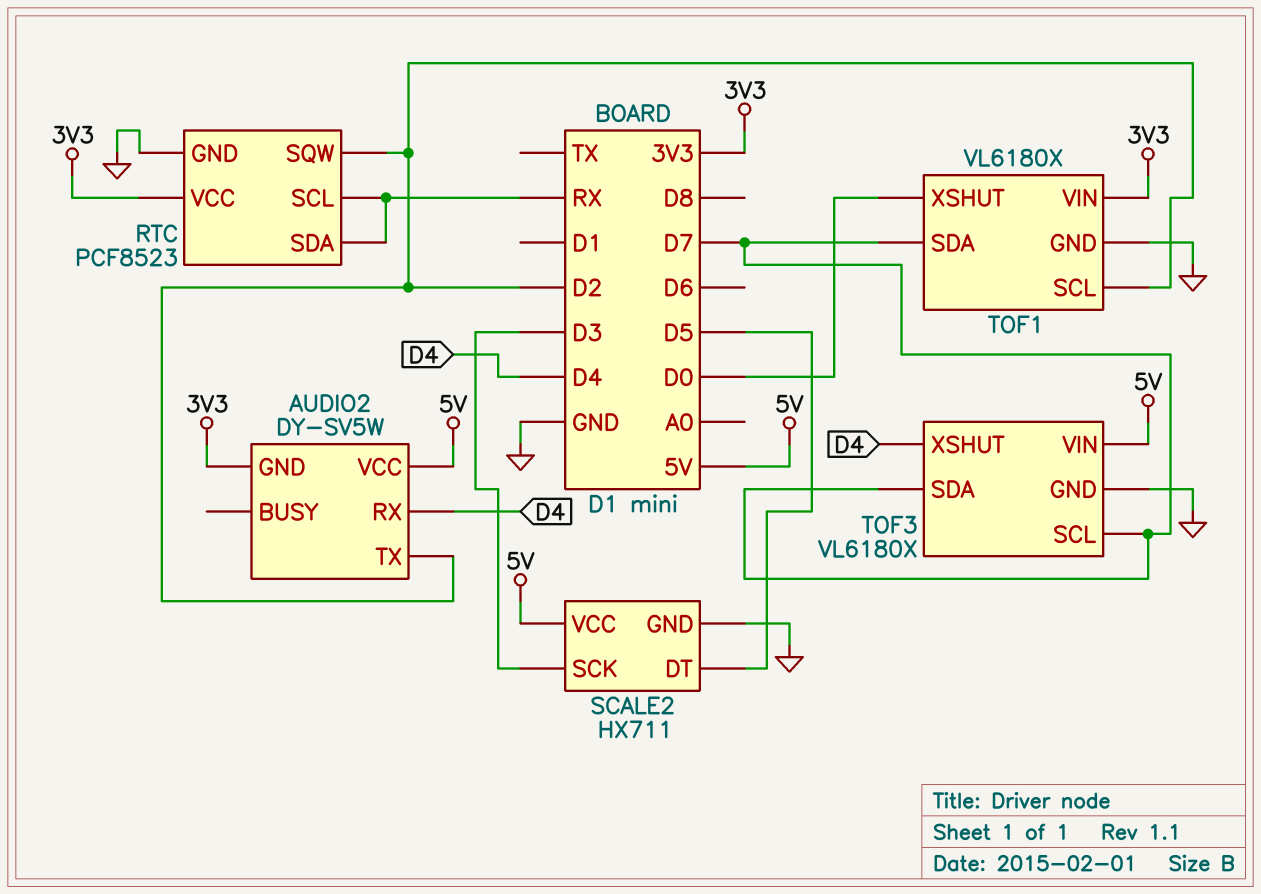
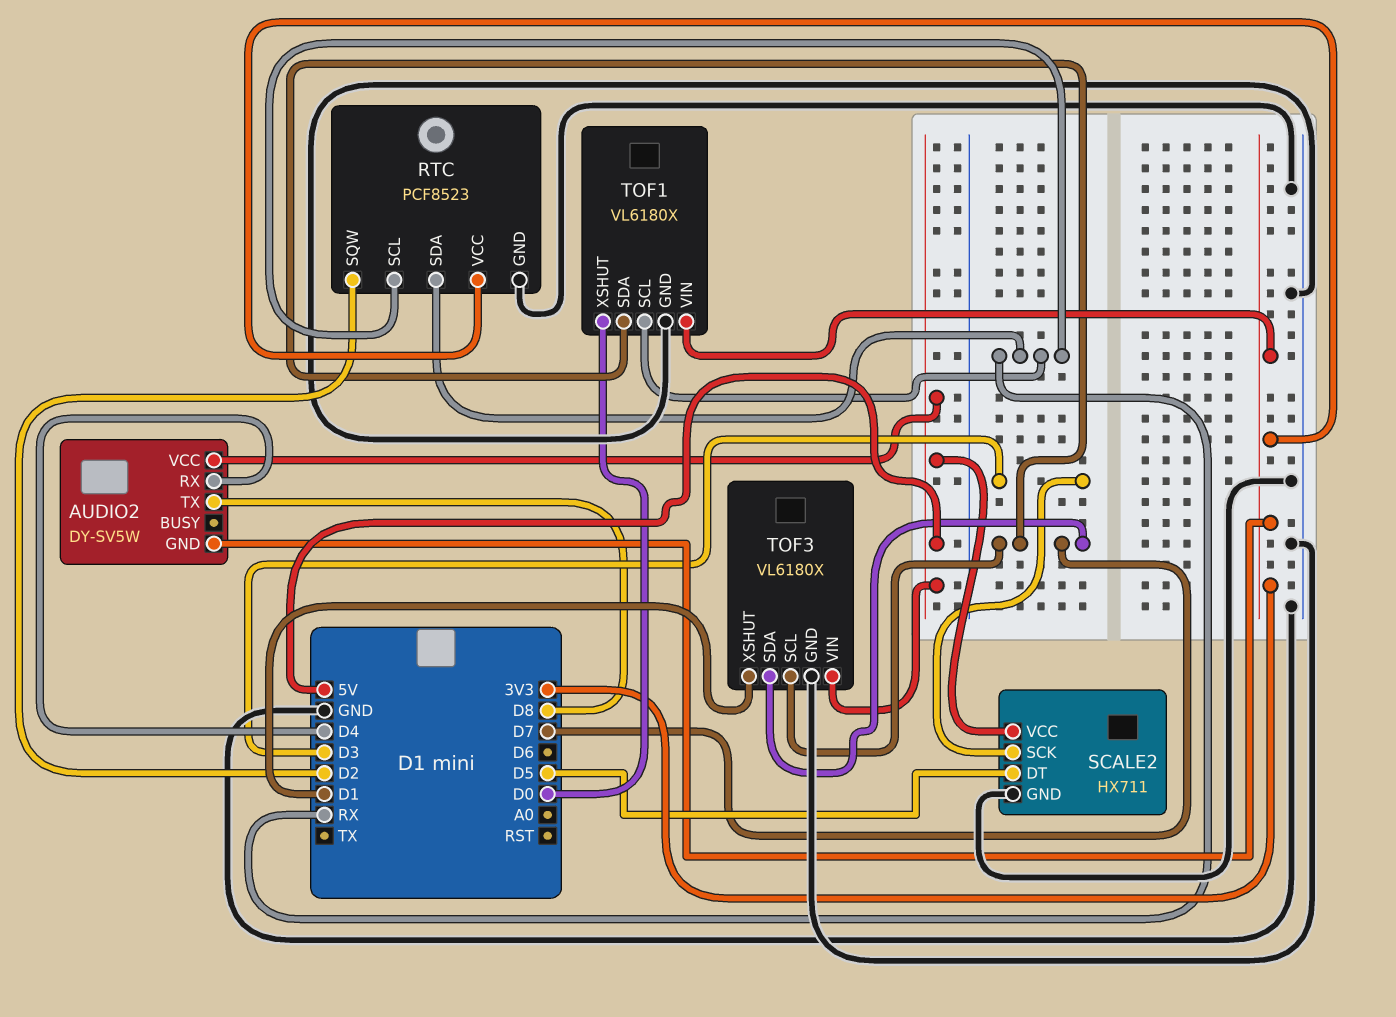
AUDIO2 pin TX: D2 -> D8
TOF1 pin SCL: D2 -> RX
TOF3 pin XSHUT: D4 -> D1

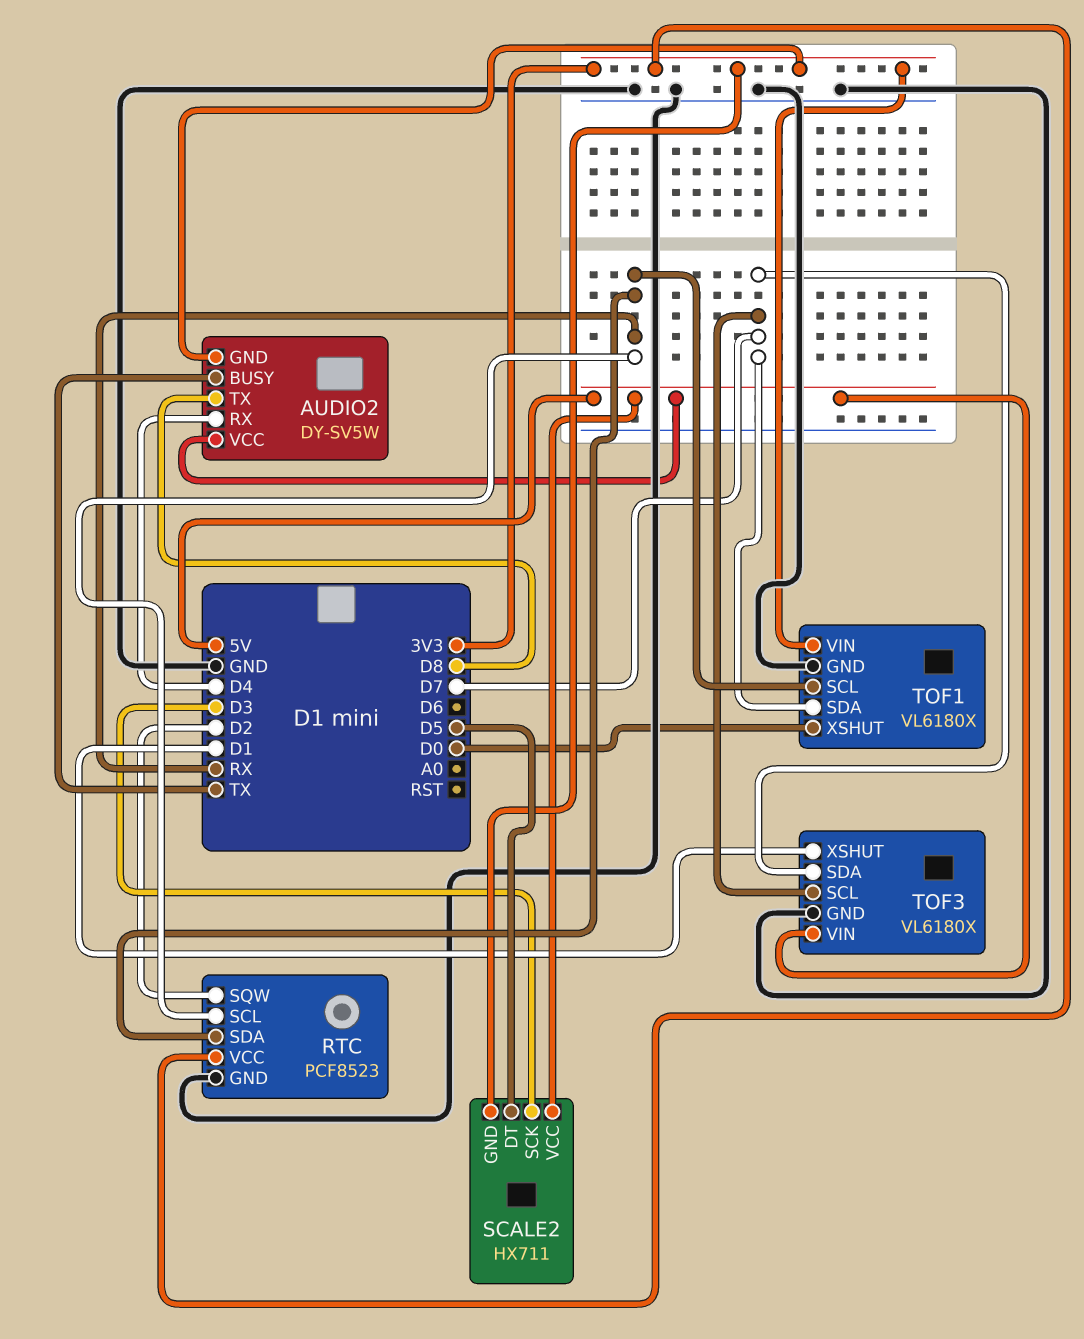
AUDIO2 pin BUSY: none -> TX
SCALE2 pin GND: GND -> 3V3

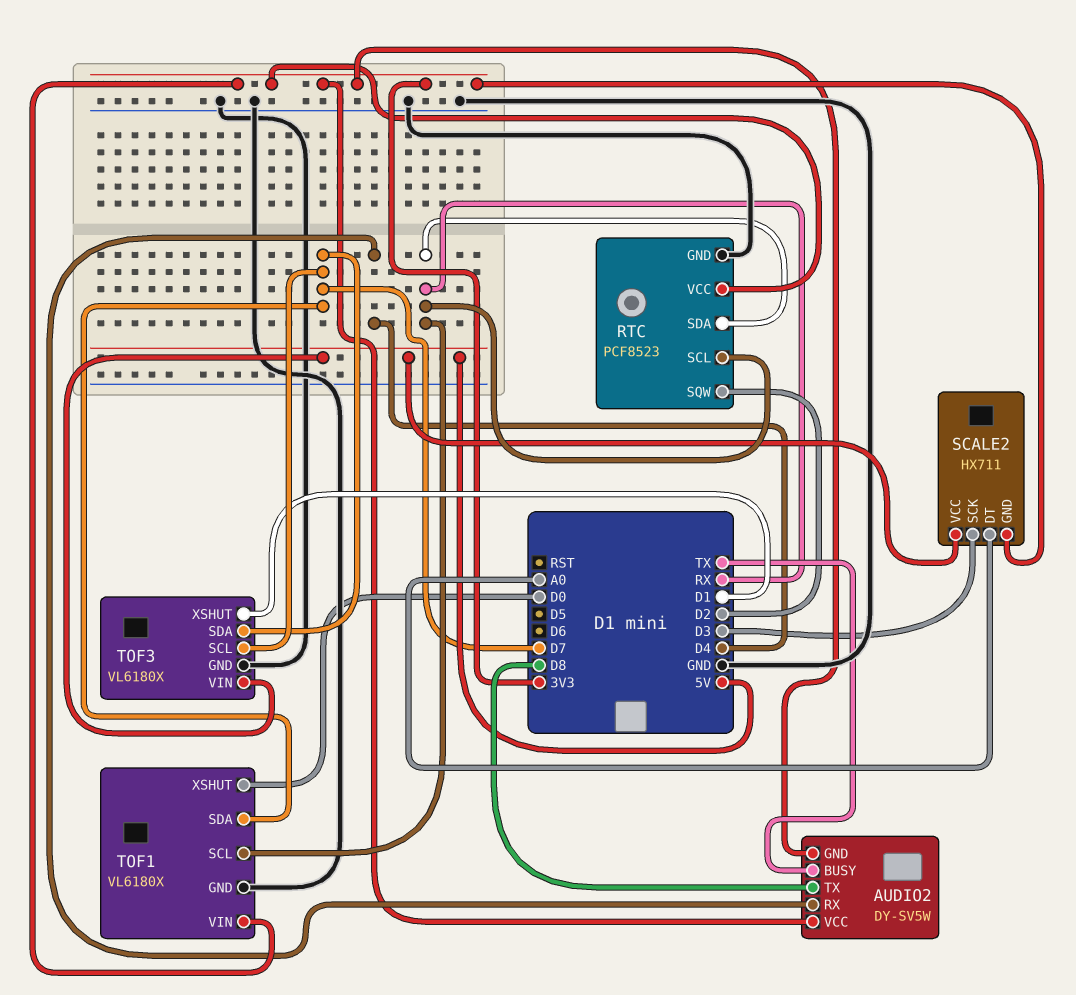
AUDIO2 pin VCC: 5V -> 3V3
SCALE2 pin DT: D5 -> A0

